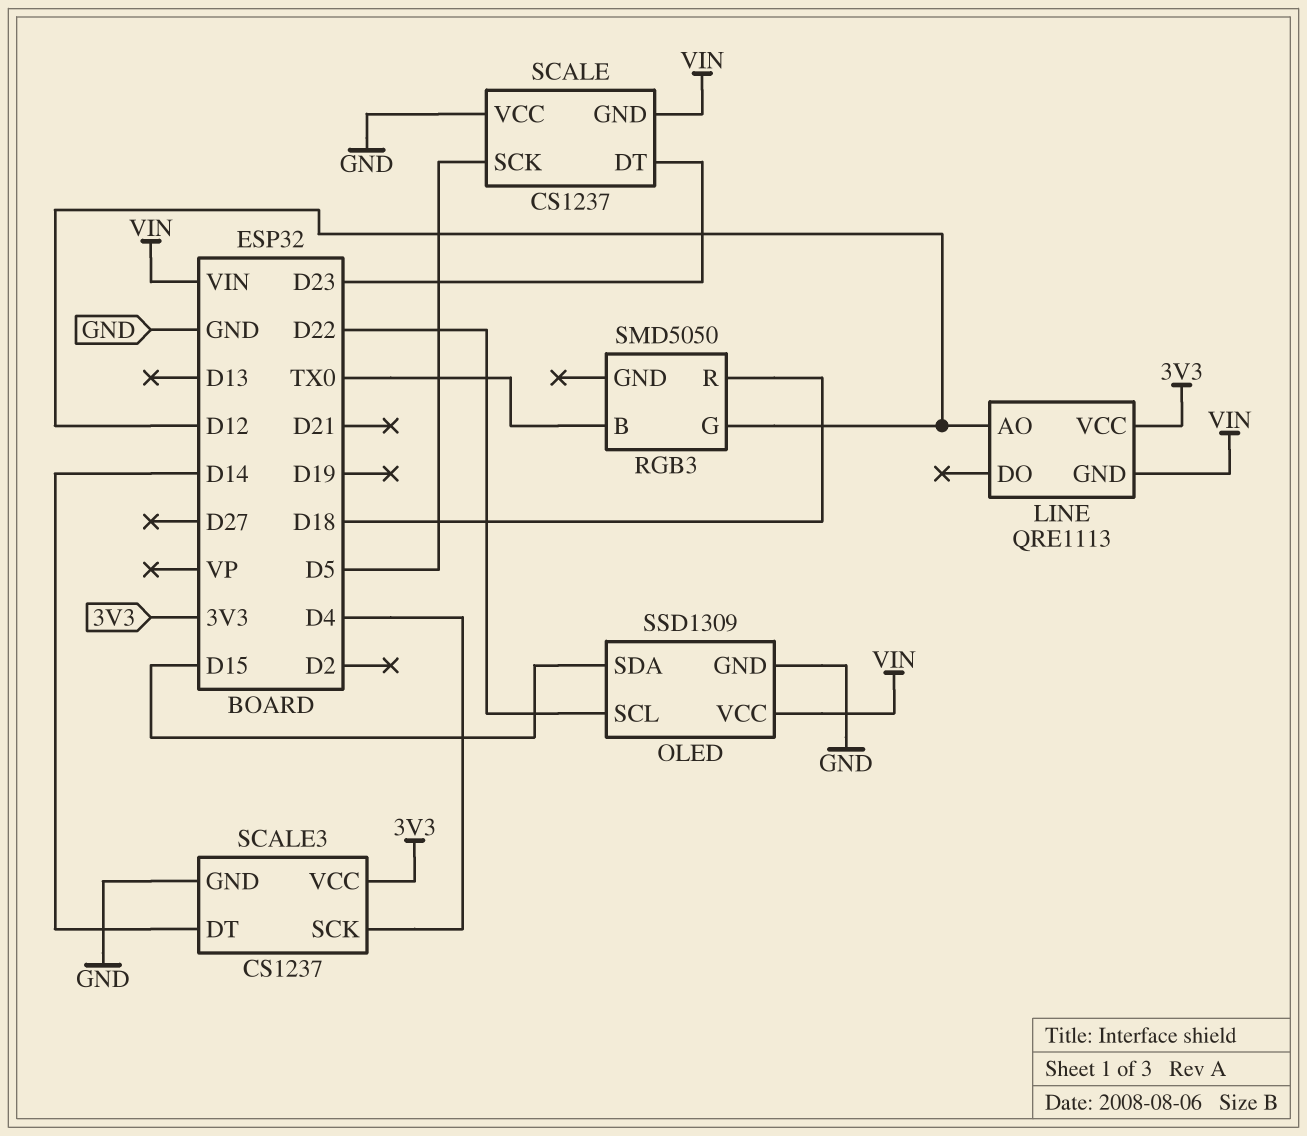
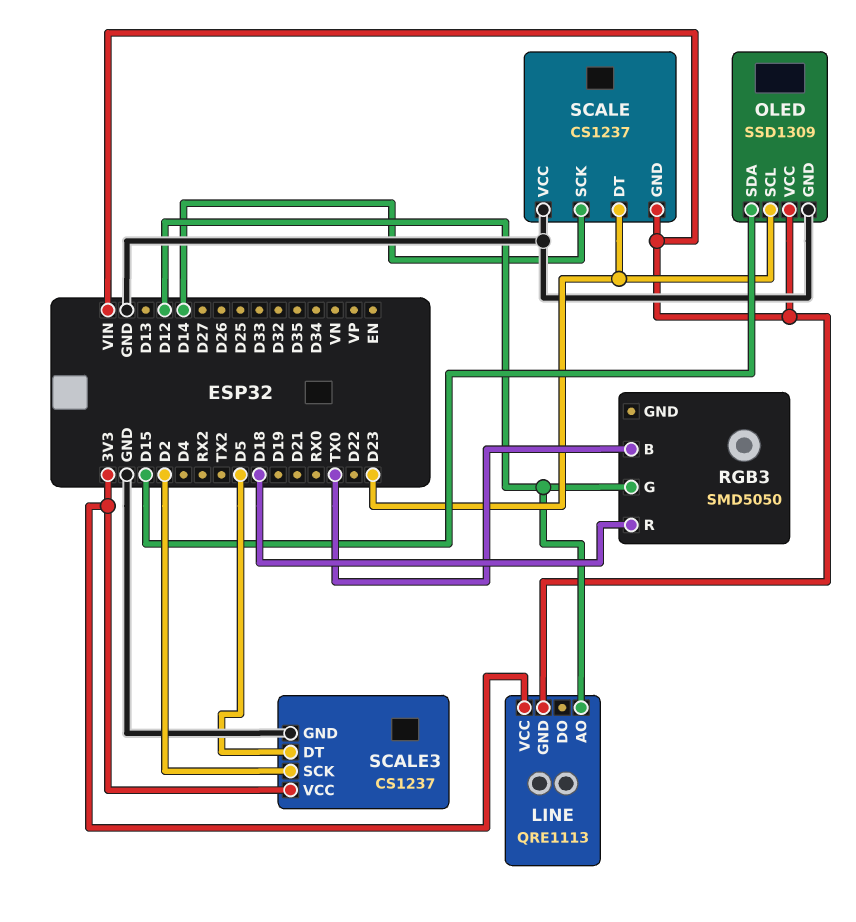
OLED pin SCL: D22 -> D23
SCALE pin SCK: D5 -> D14
SCALE3 pin DT: D14 -> D5
SCALE3 pin SCK: D4 -> D2

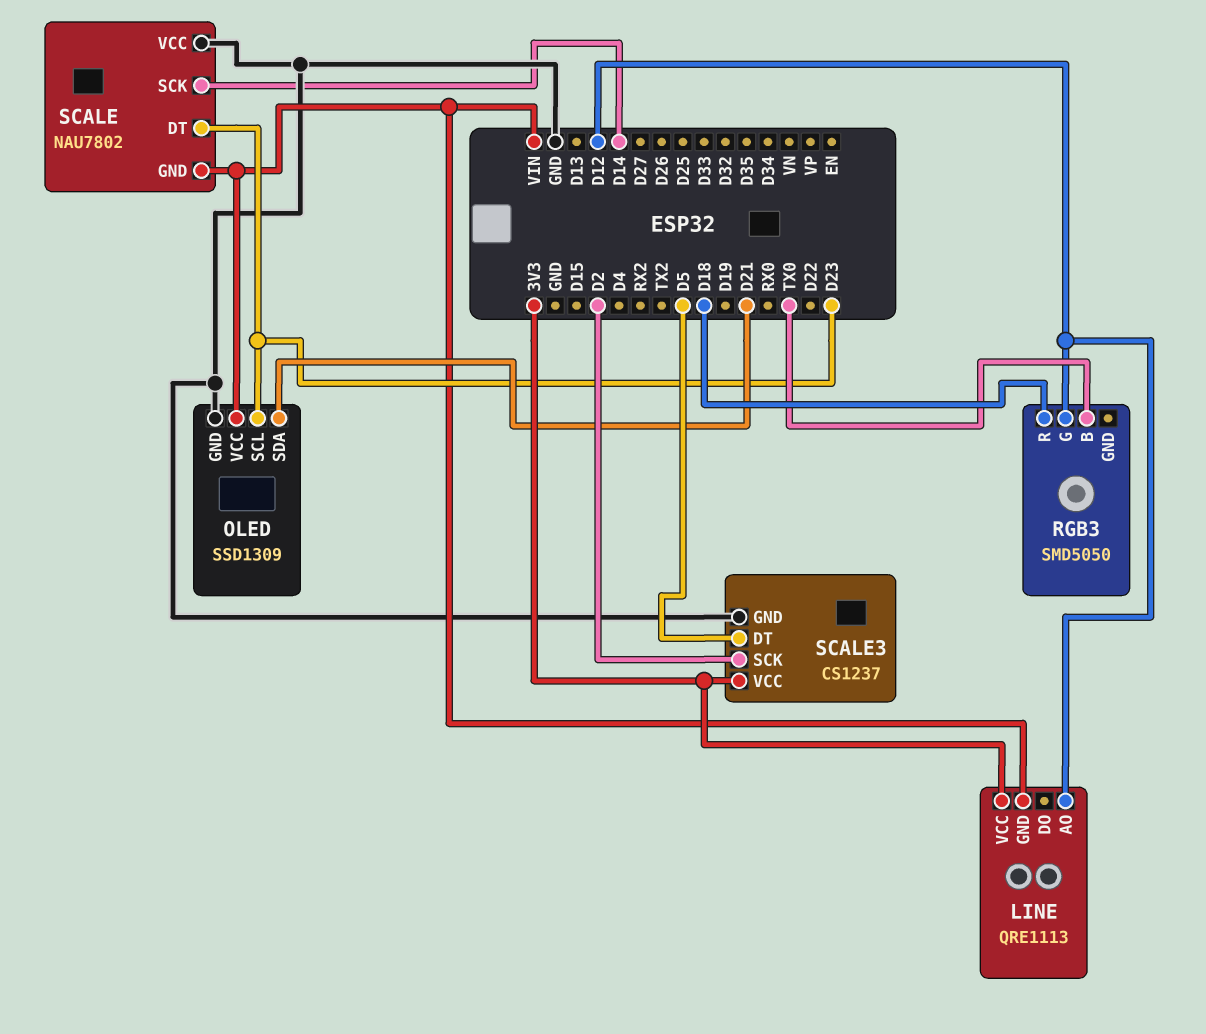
OLED pin SDA: D15 -> D21
SCALE: CS1237 -> NAU7802

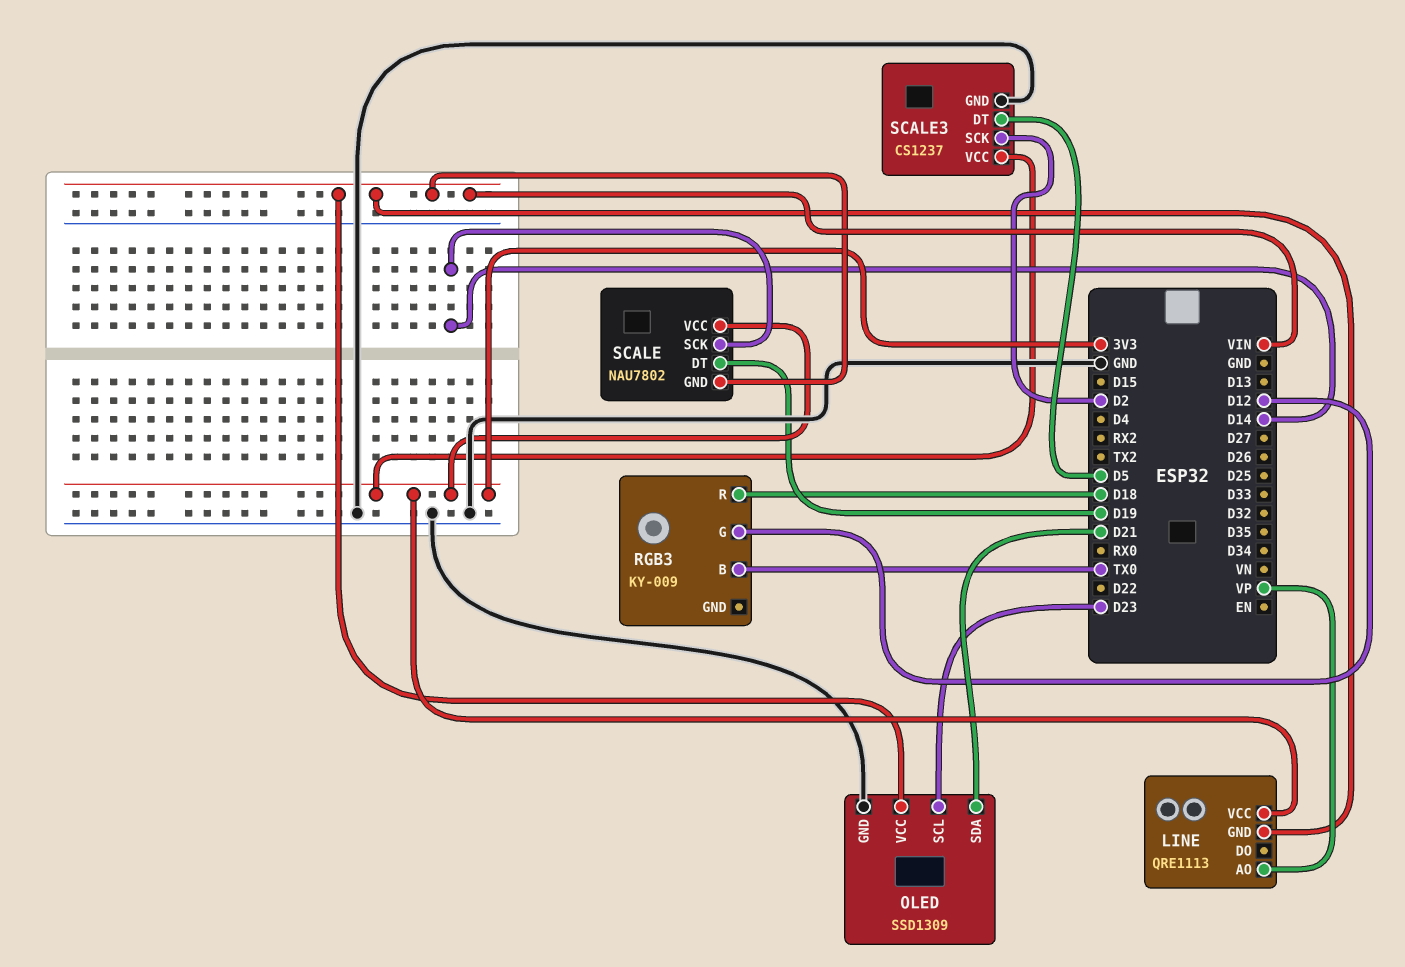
LINE pin AO: D12 -> VP
RGB3: SMD5050 -> KY-009
SCALE pin DT: D23 -> D19
SCALE pin VCC: GND -> 3V3

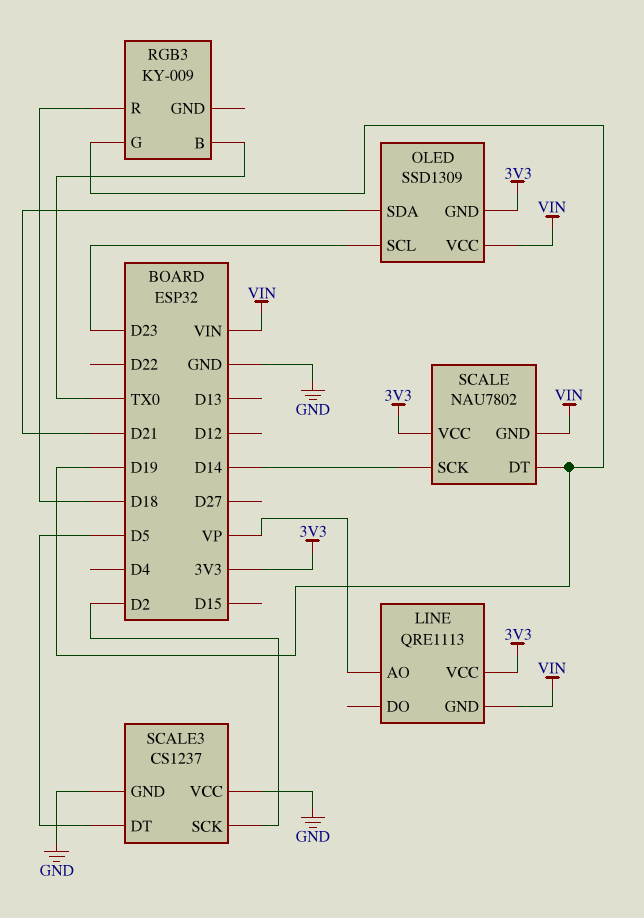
OLED pin GND: GND -> 3V3
RGB3 pin G: D12 -> D19
SCALE3 pin VCC: 3V3 -> GND

